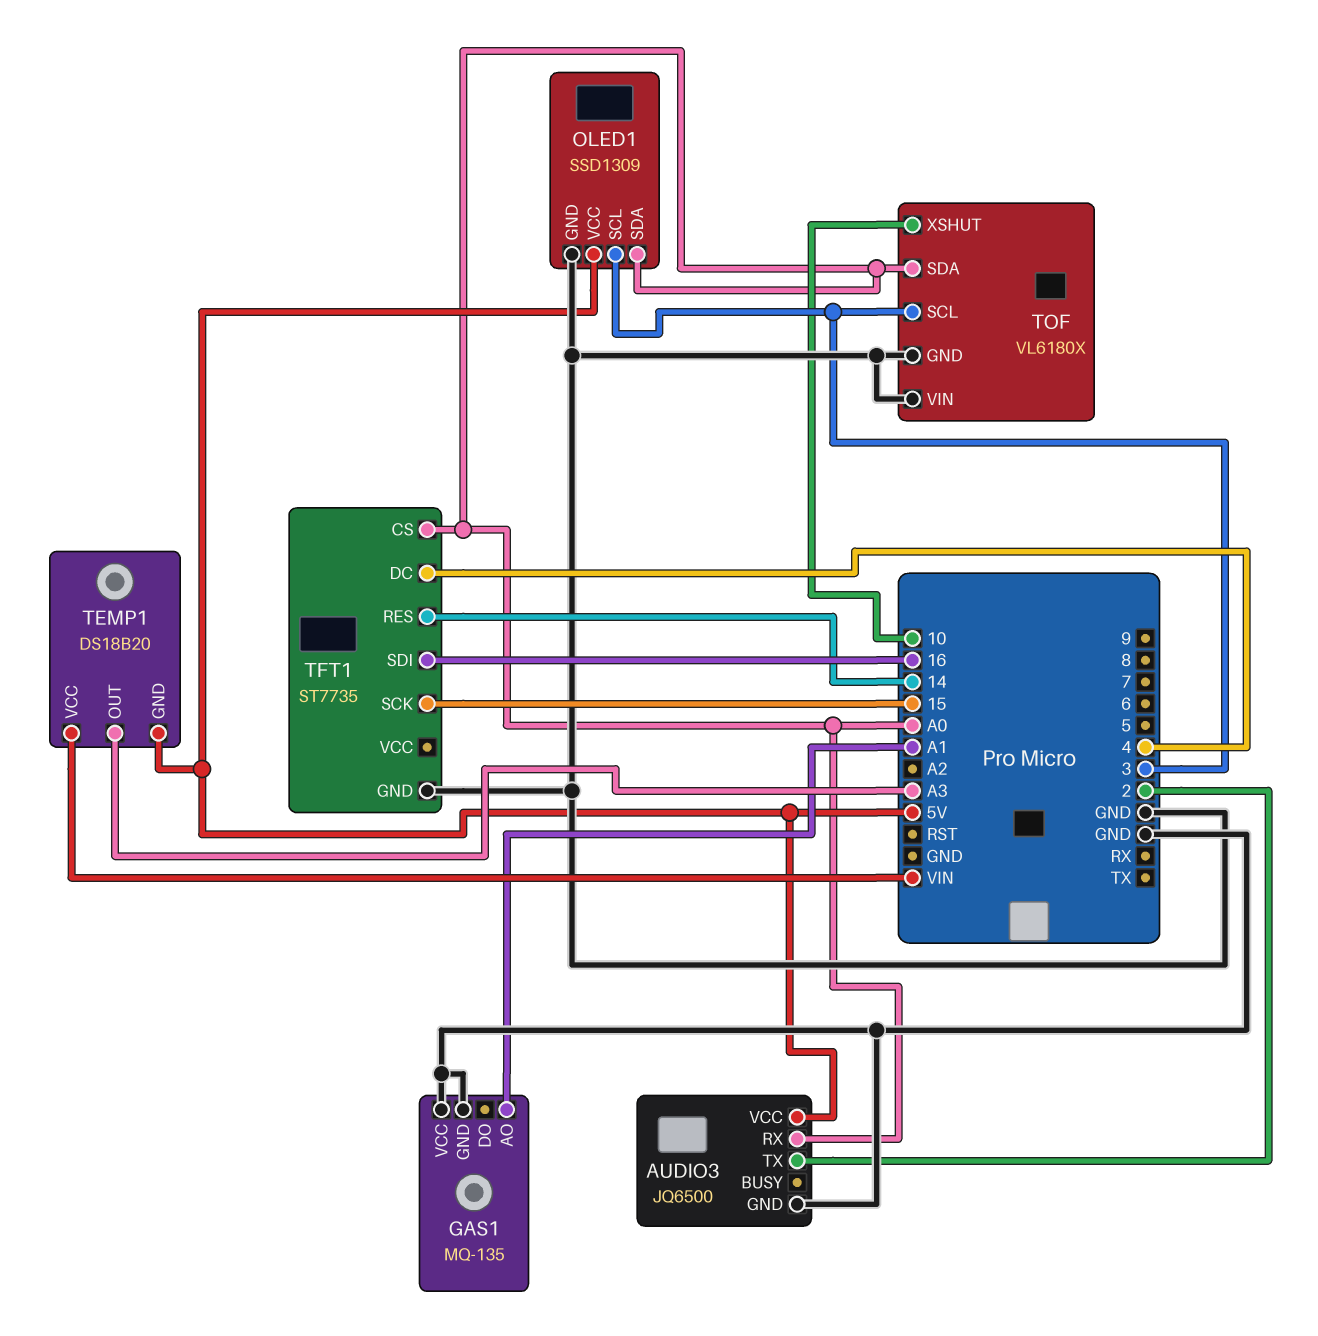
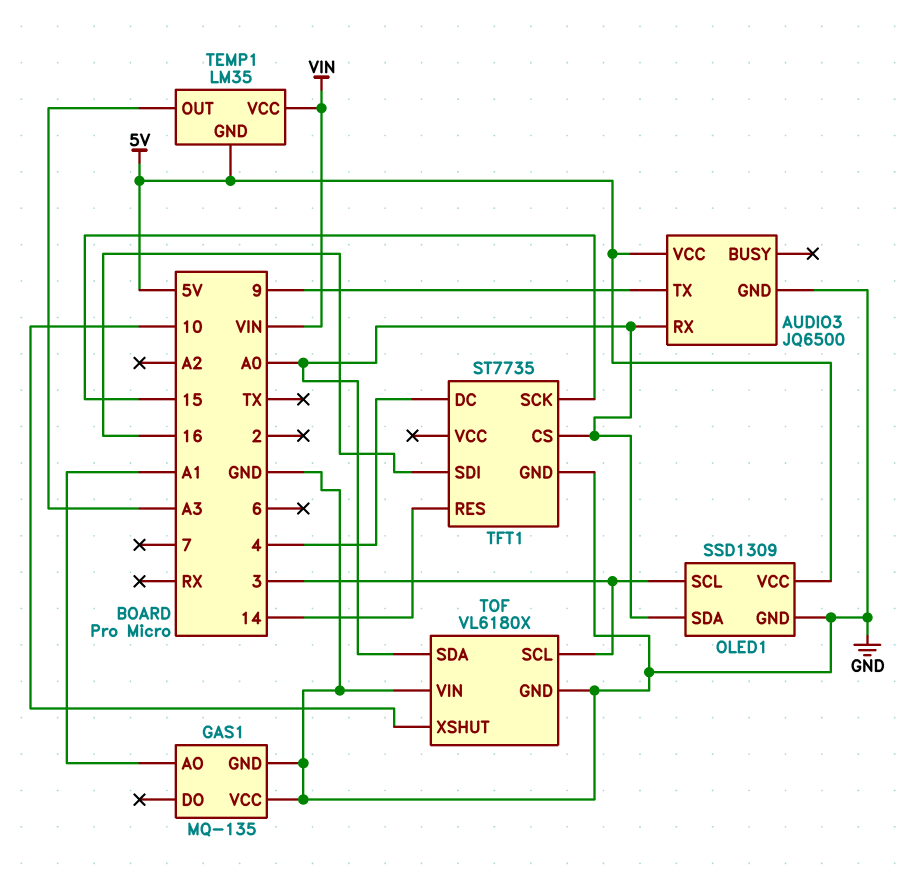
AUDIO3 pin TX: 2 -> 9
TEMP1: DS18B20 -> LM35

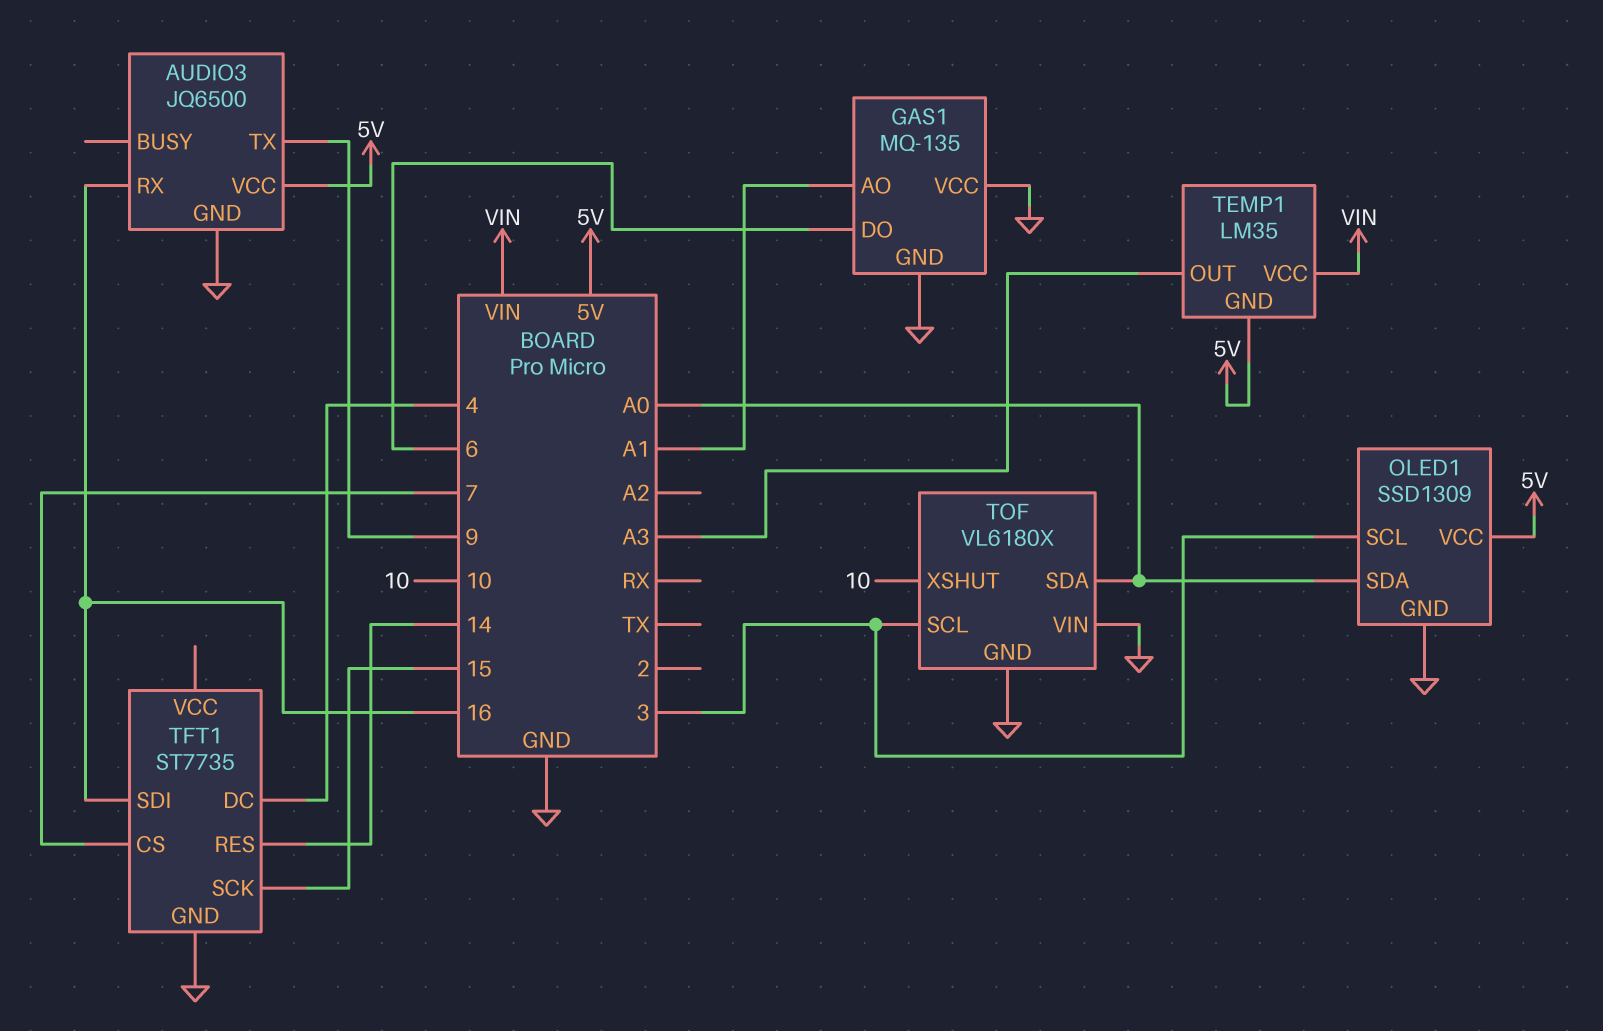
AUDIO3 pin RX: A0 -> 16
GAS1 pin DO: none -> 6
TFT1 pin CS: A0 -> 7

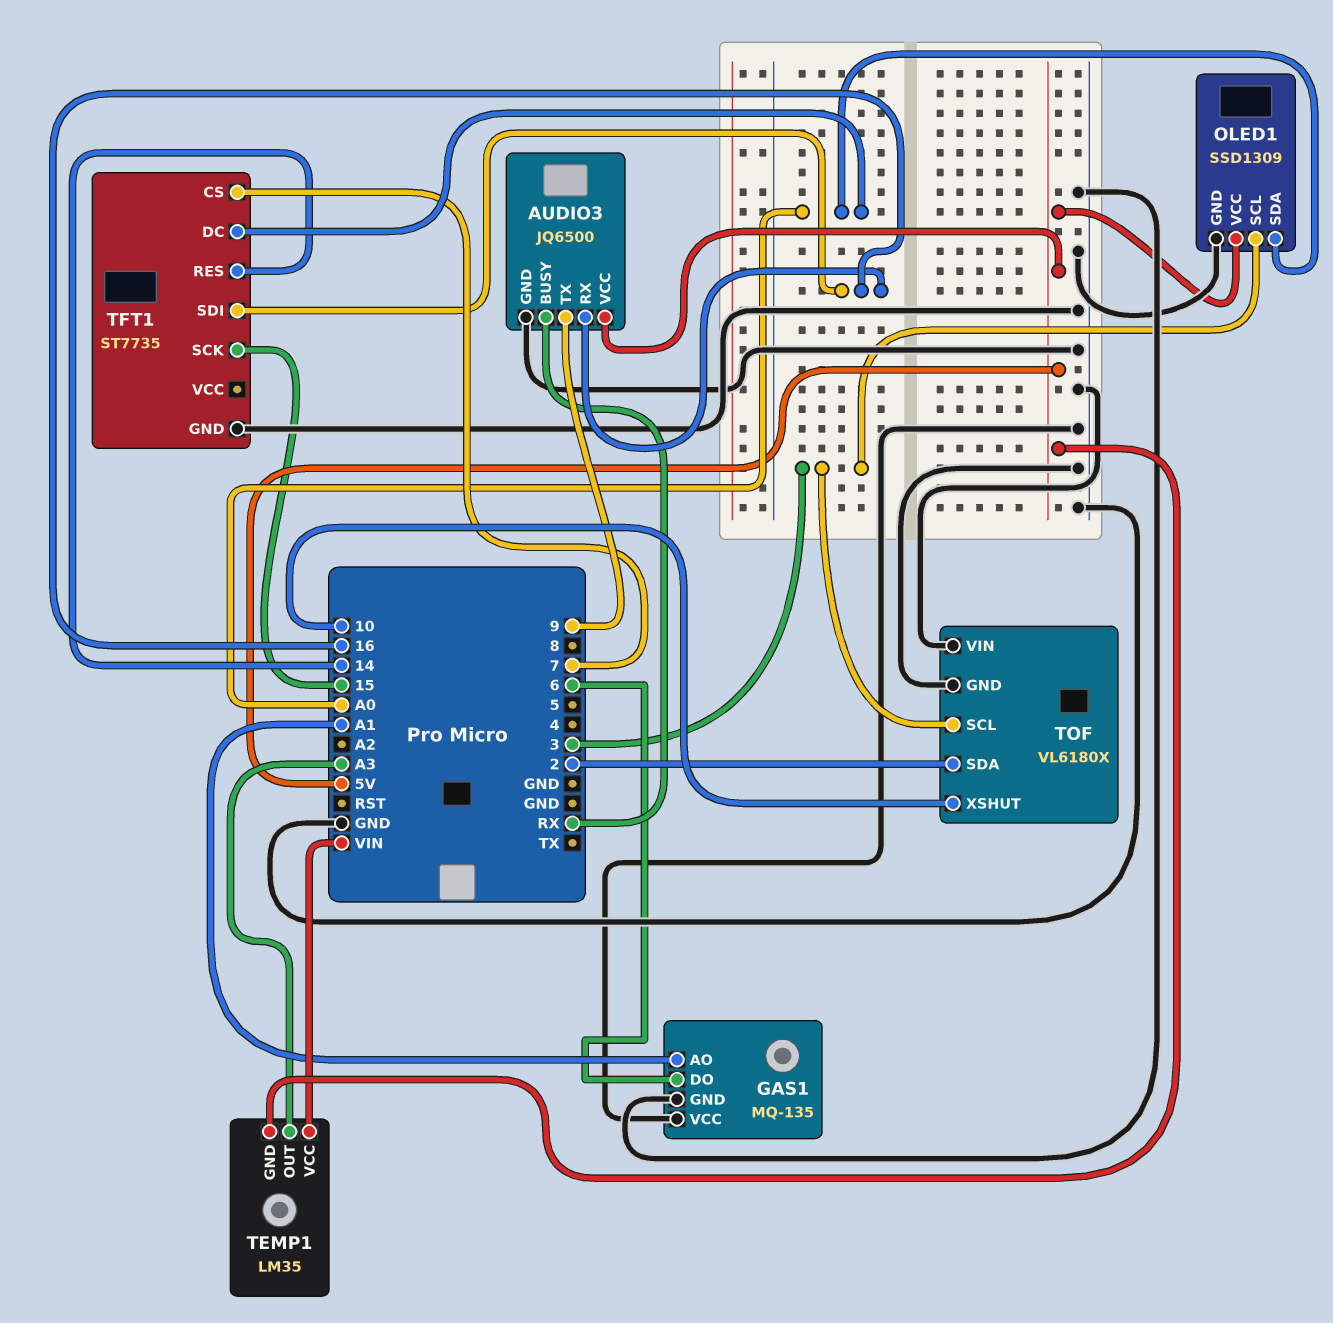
AUDIO3 pin BUSY: none -> RX
TFT1 pin DC: 4 -> A0
TOF pin SDA: A0 -> 2

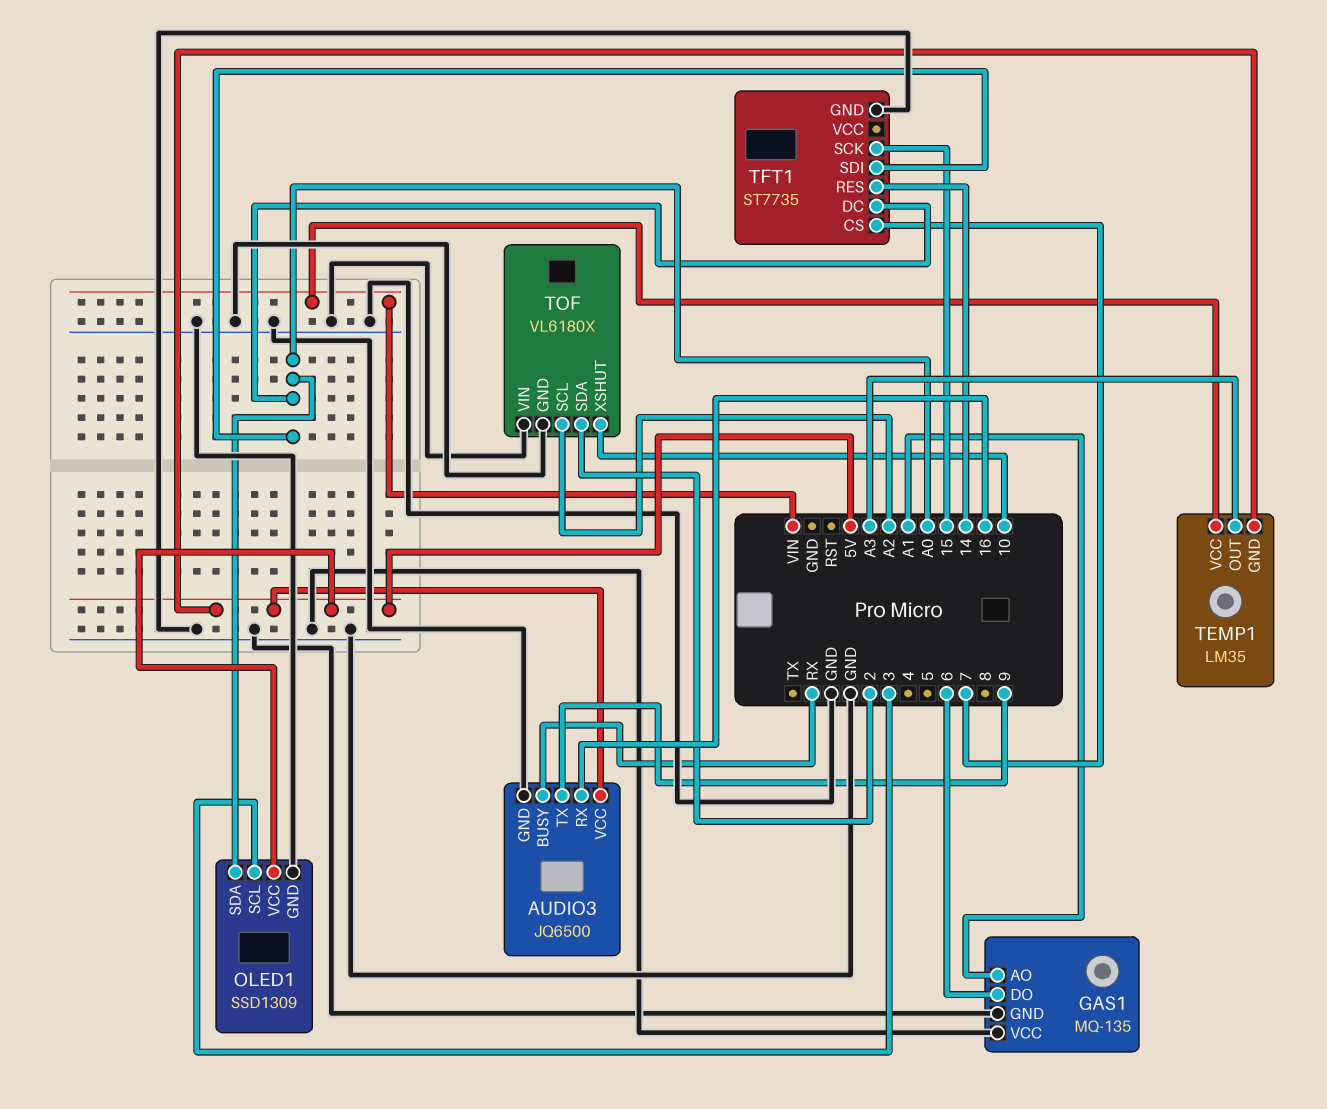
TFT1 pin SDI: 16 -> A0
TOF pin SCL: 3 -> A2

